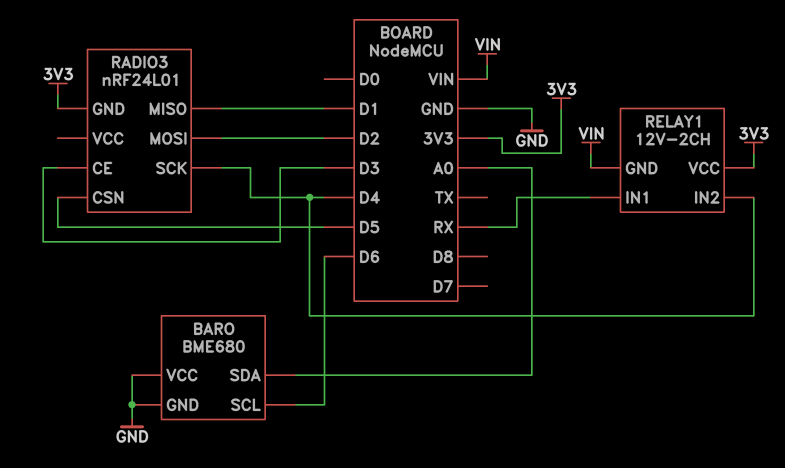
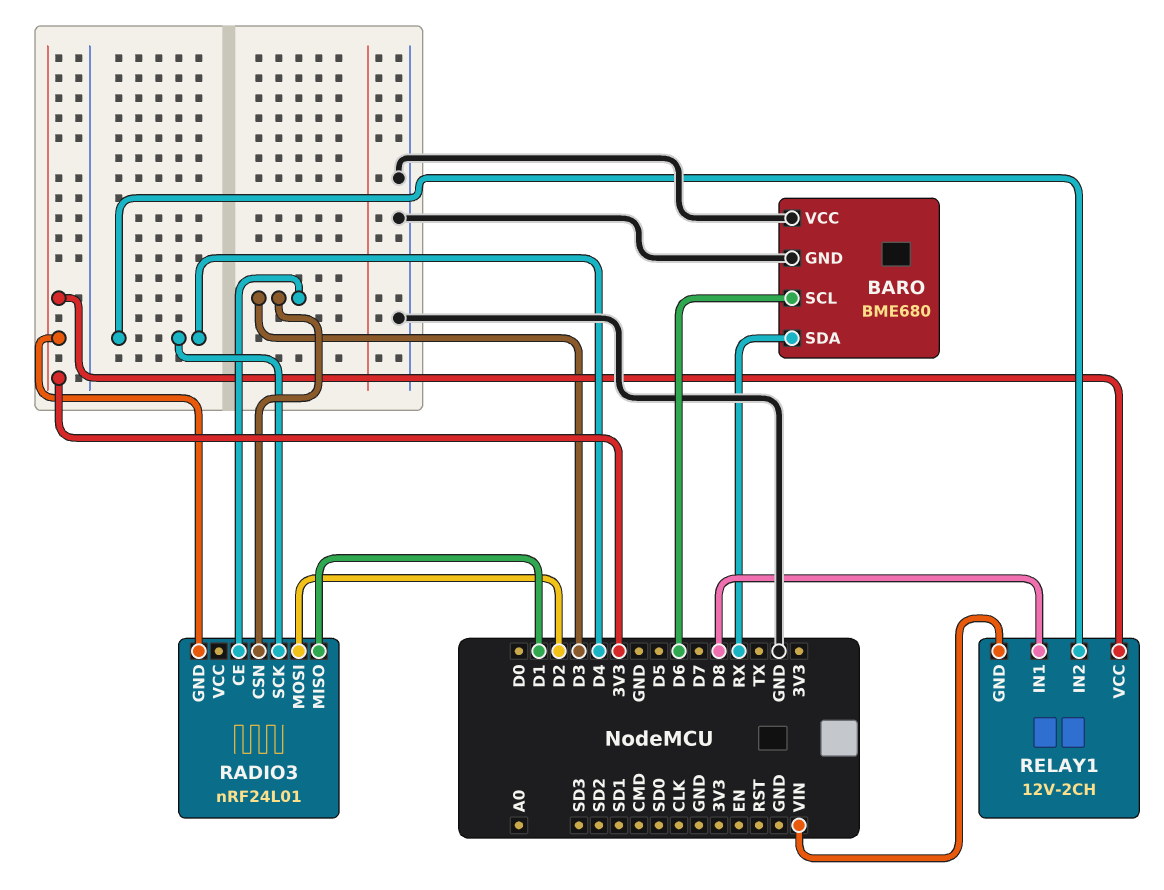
BARO pin SDA: A0 -> RX
RADIO3 pin CSN: D5 -> D3
RELAY1 pin IN1: RX -> D8

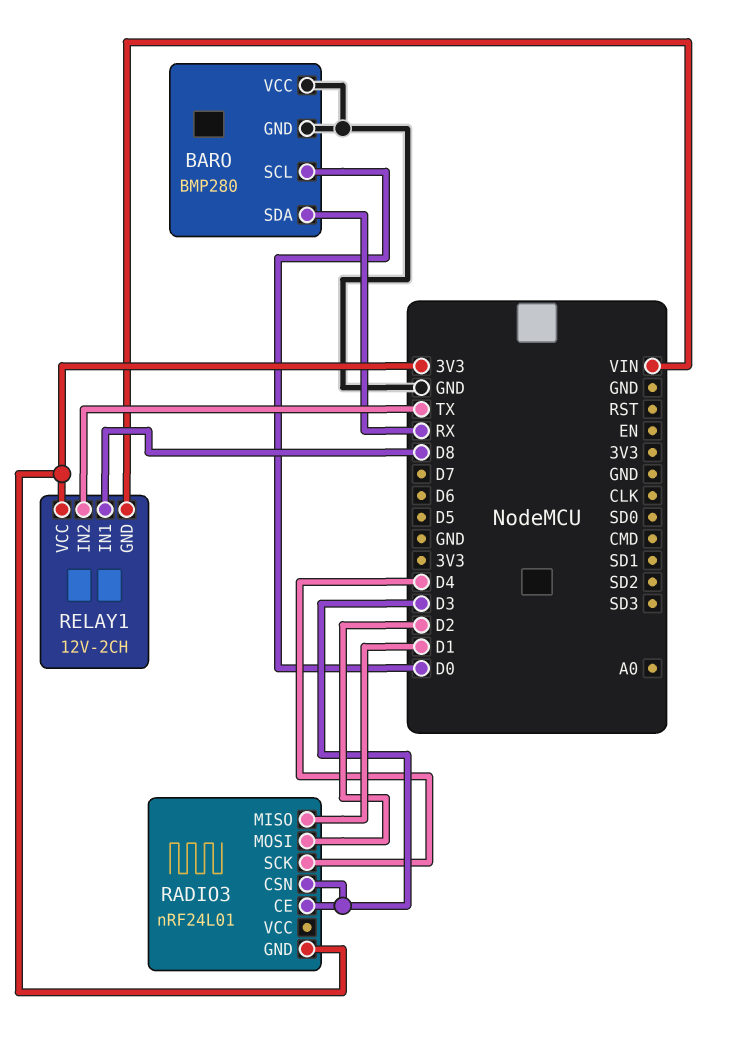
BARO: BME680 -> BMP280
BARO pin SCL: D6 -> D0
RELAY1 pin IN2: D4 -> TX

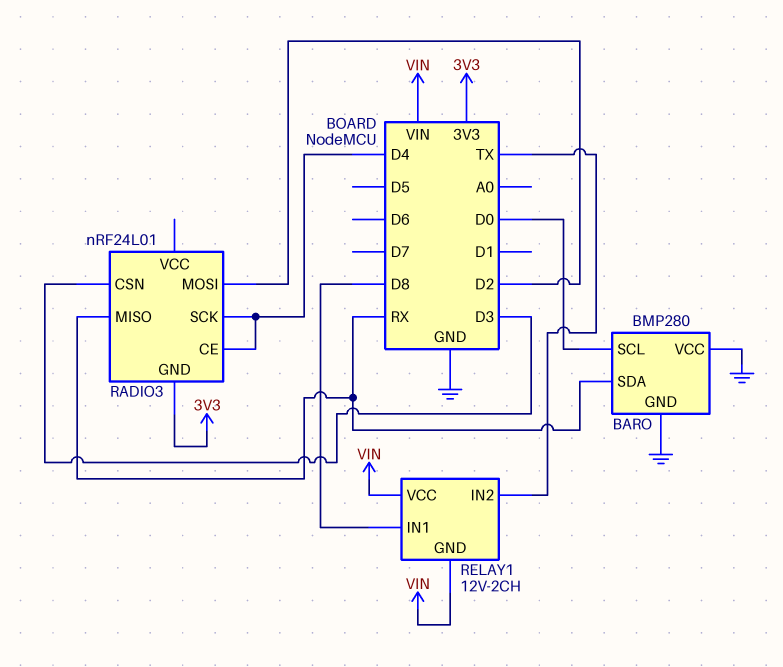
RADIO3 pin CE: D3 -> D4
RADIO3 pin MISO: D1 -> RX
RELAY1 pin VCC: 3V3 -> VIN

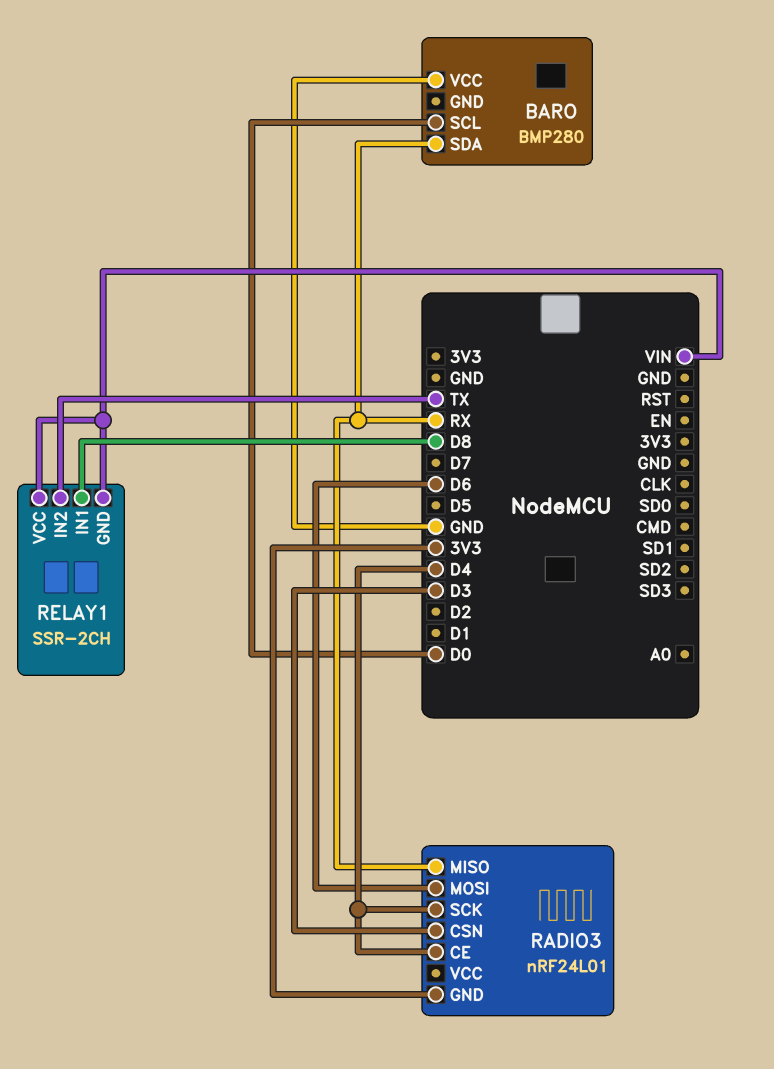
BARO pin GND: GND -> none
RADIO3 pin MOSI: D2 -> D6
RELAY1: 12V-2CH -> SSR-2CH

